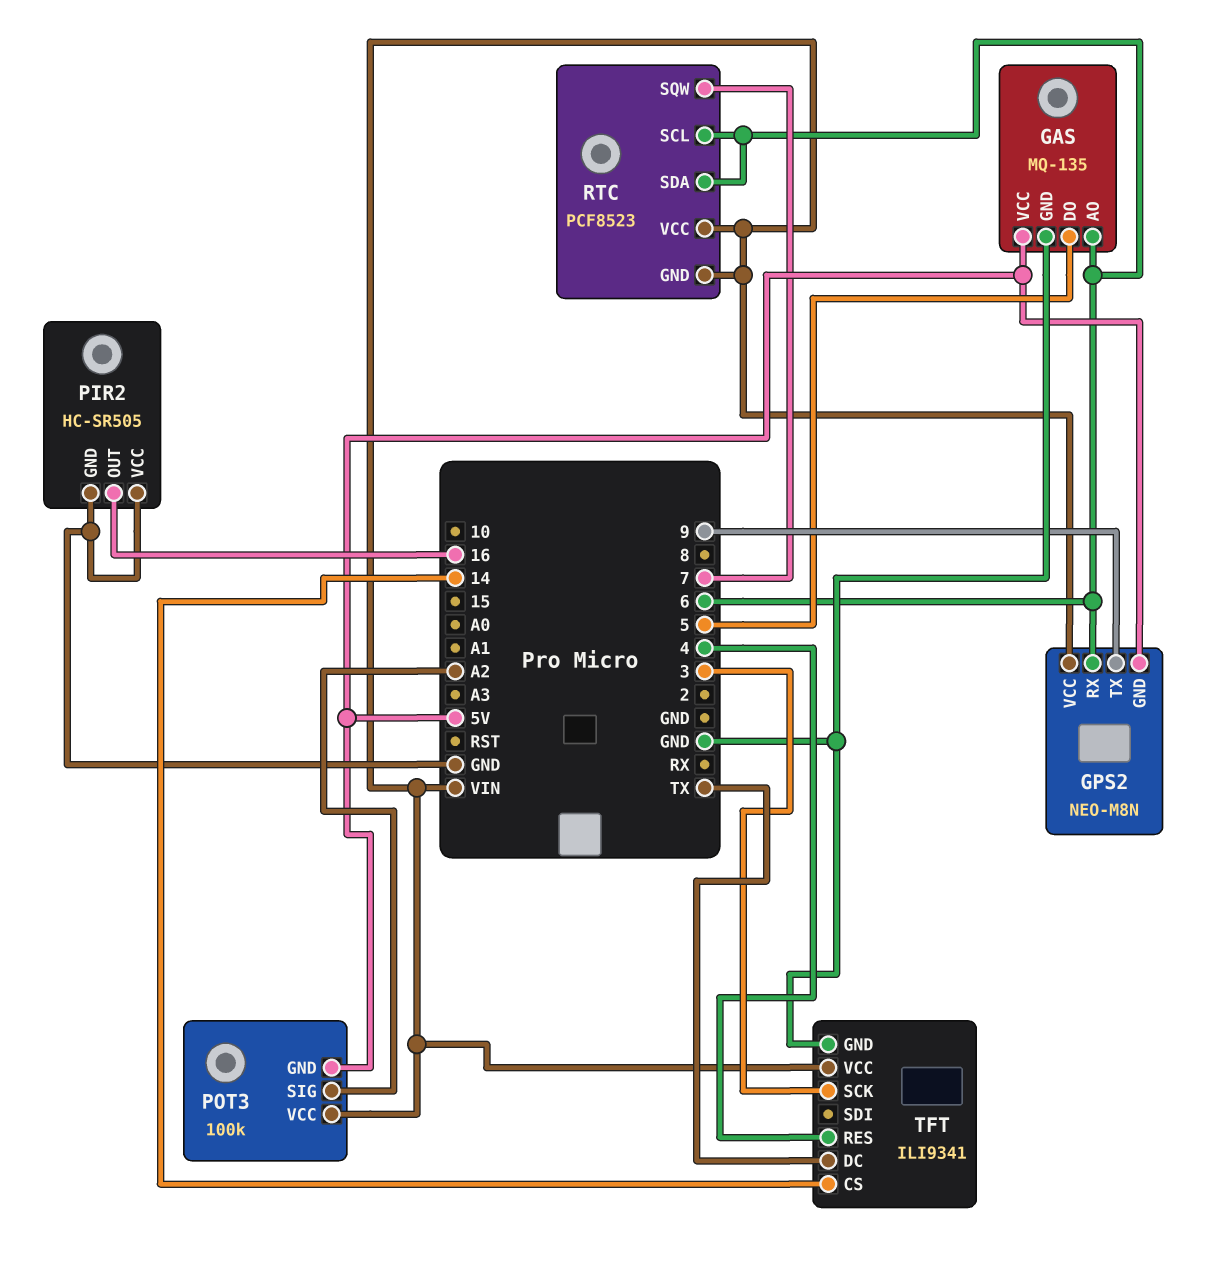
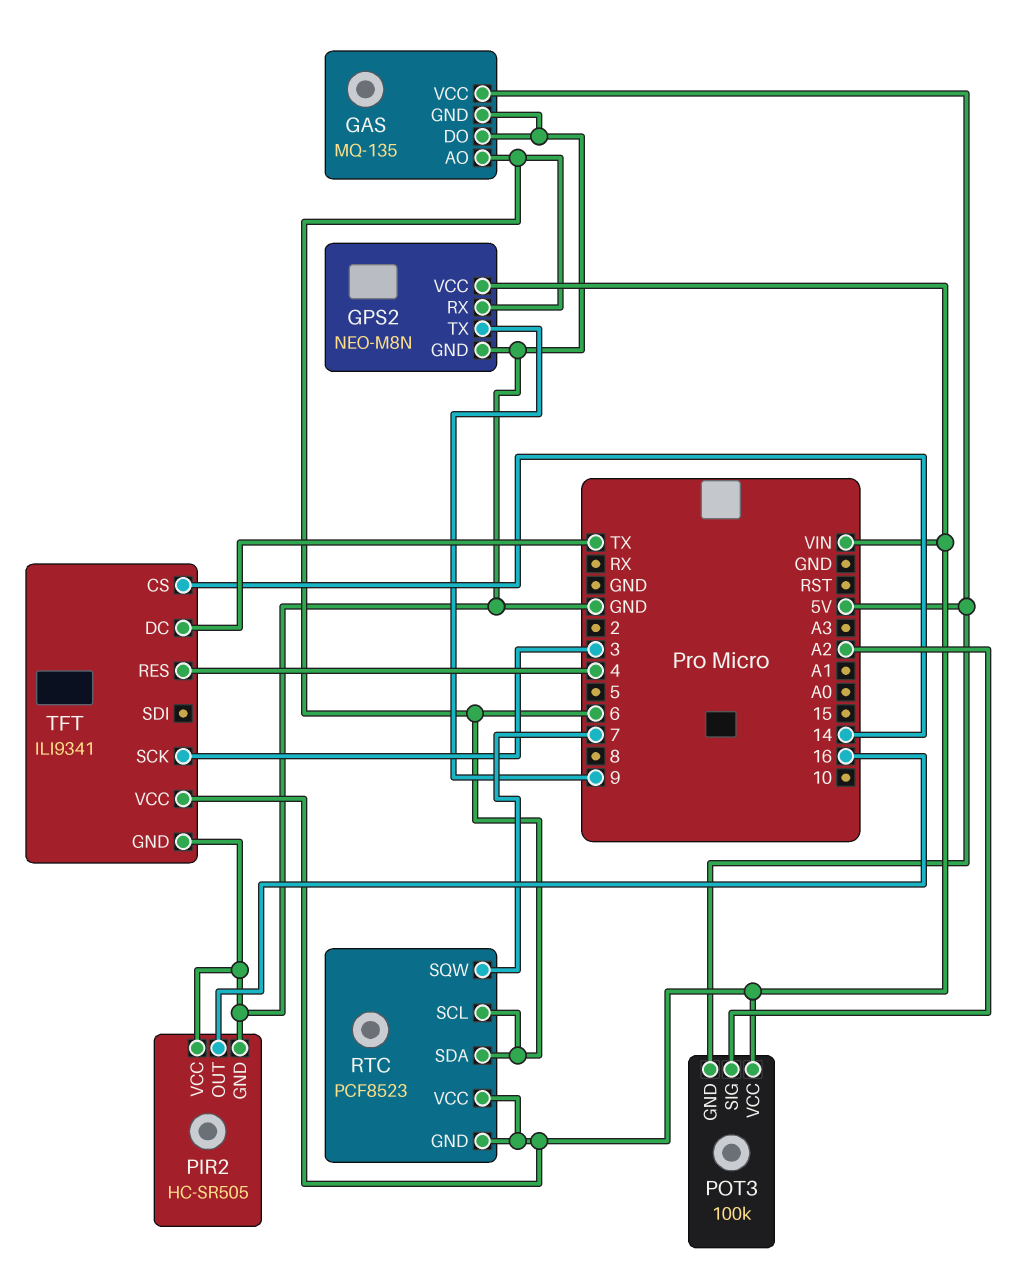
GAS pin DO: 5 -> GND
GPS2 pin GND: 5V -> GND

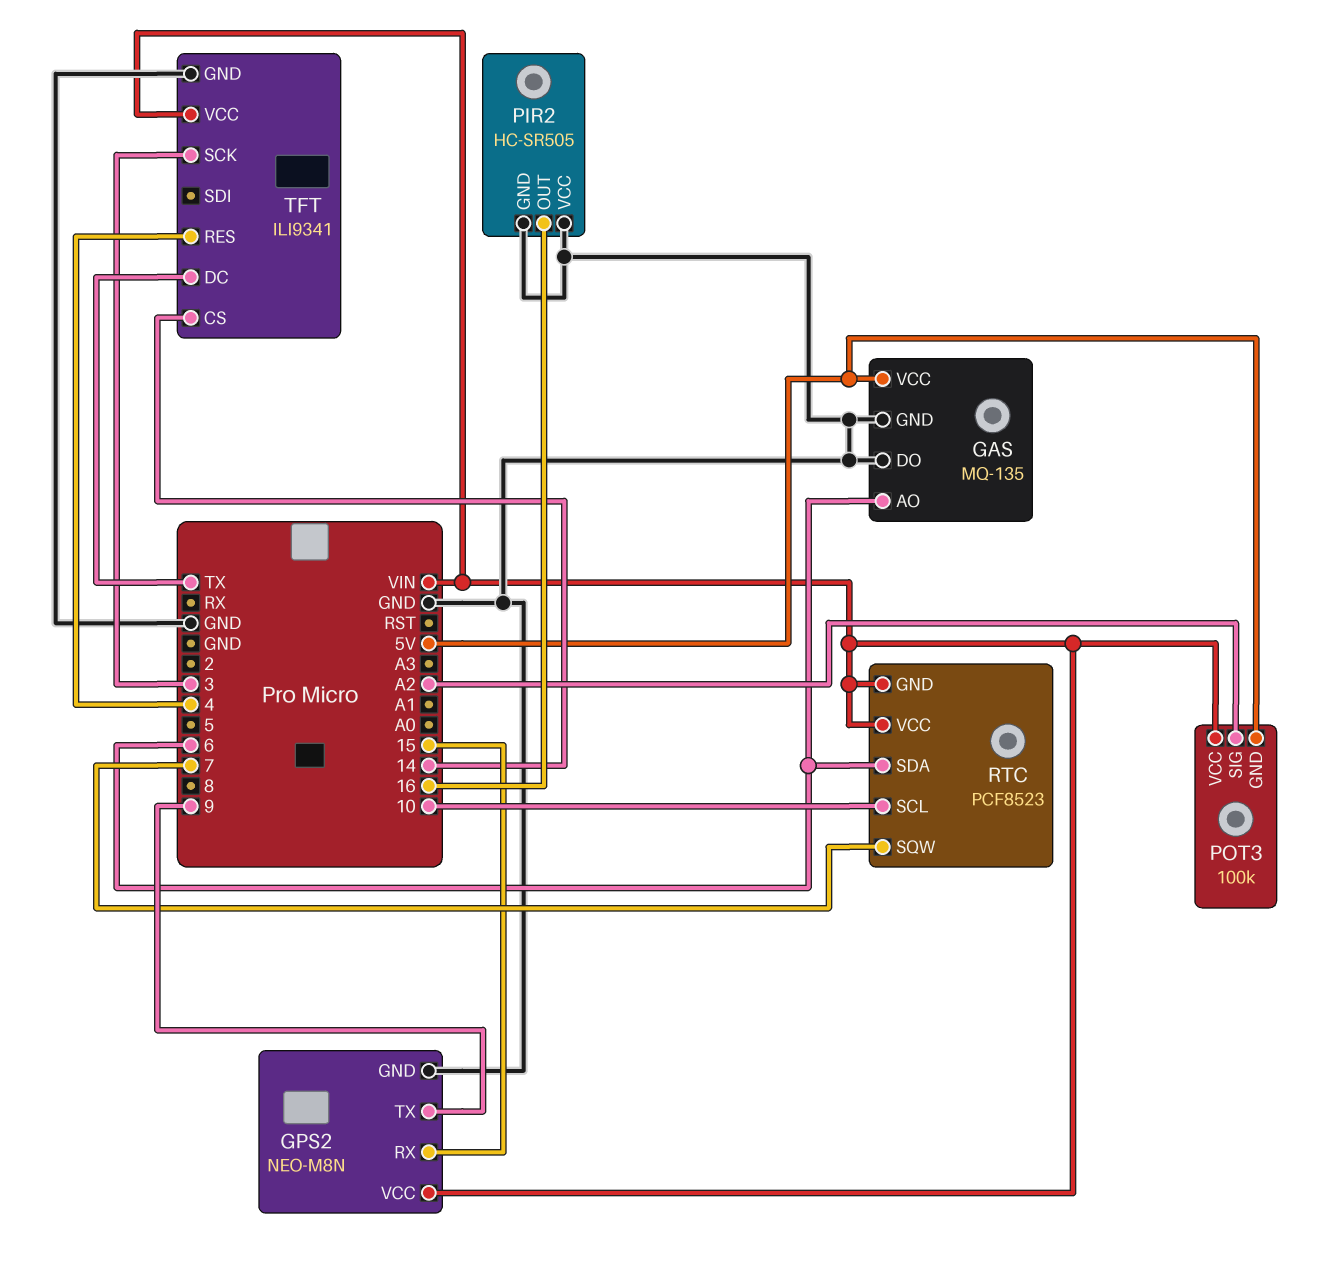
GPS2 pin RX: 6 -> 15
RTC pin SCL: 6 -> 10

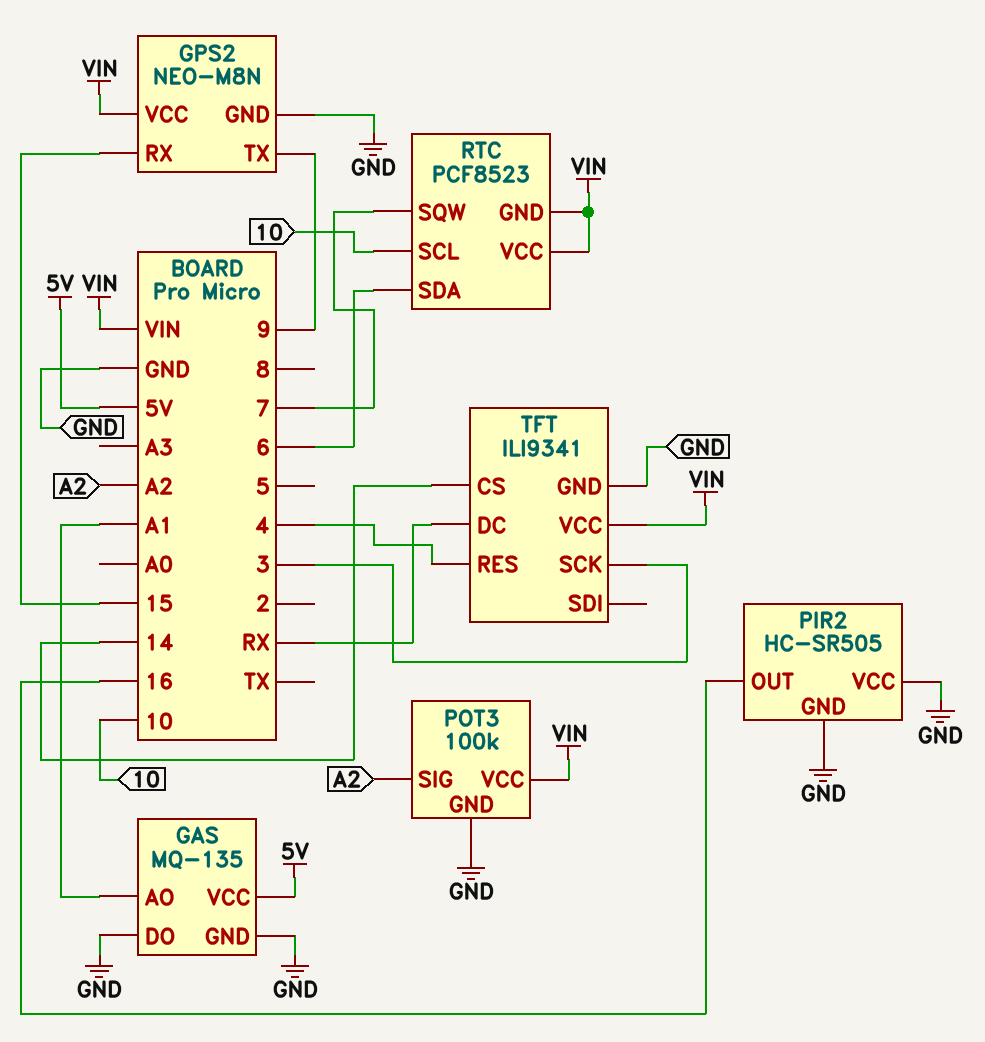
GAS pin AO: 6 -> A1
POT3 pin GND: 5V -> GND
TFT pin DC: TX -> RX

